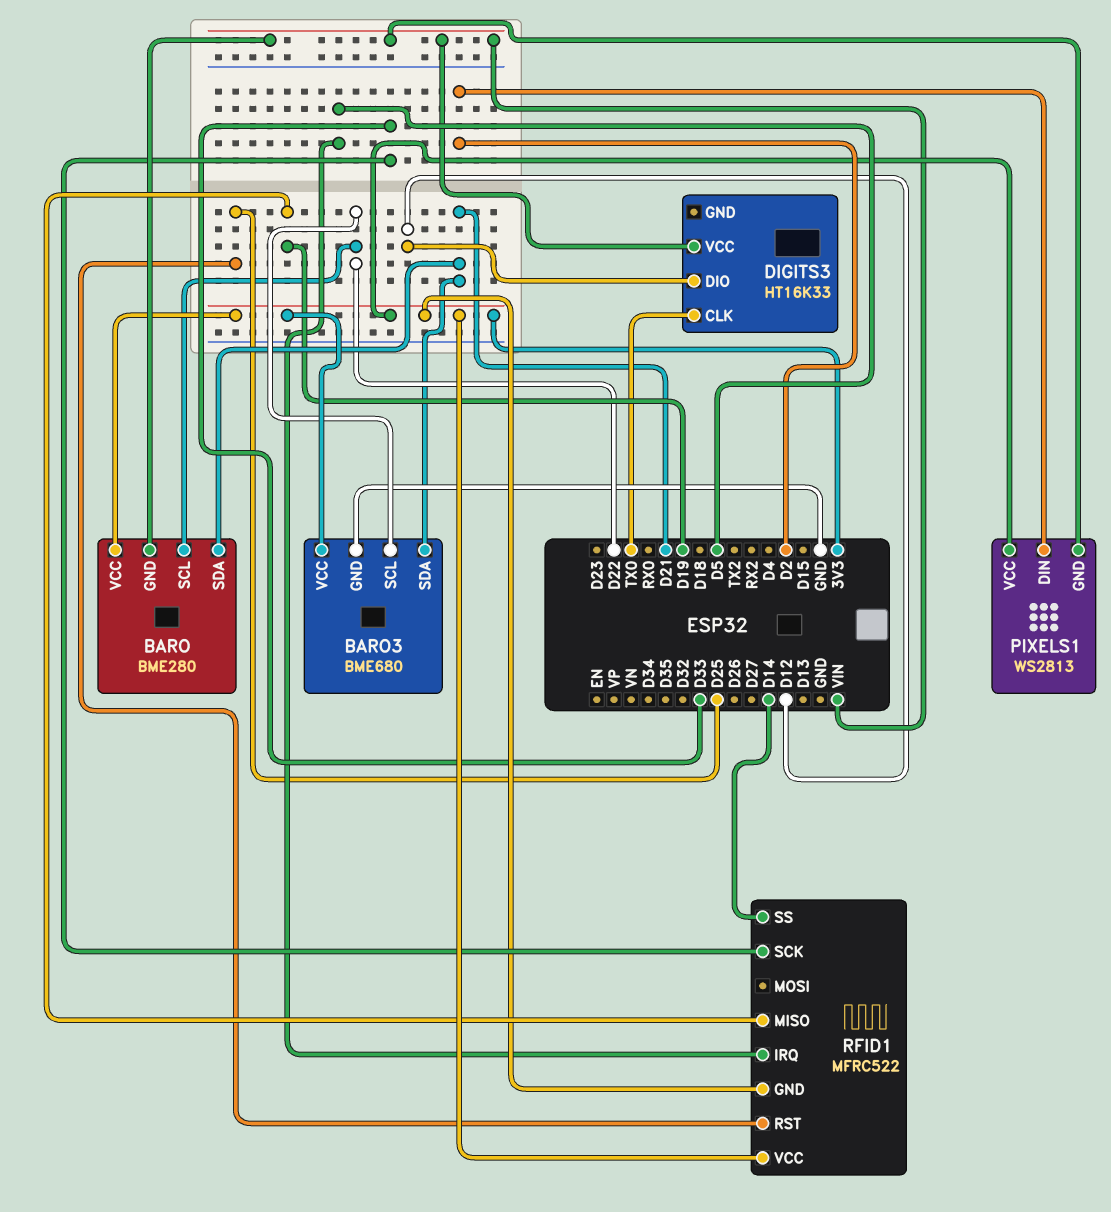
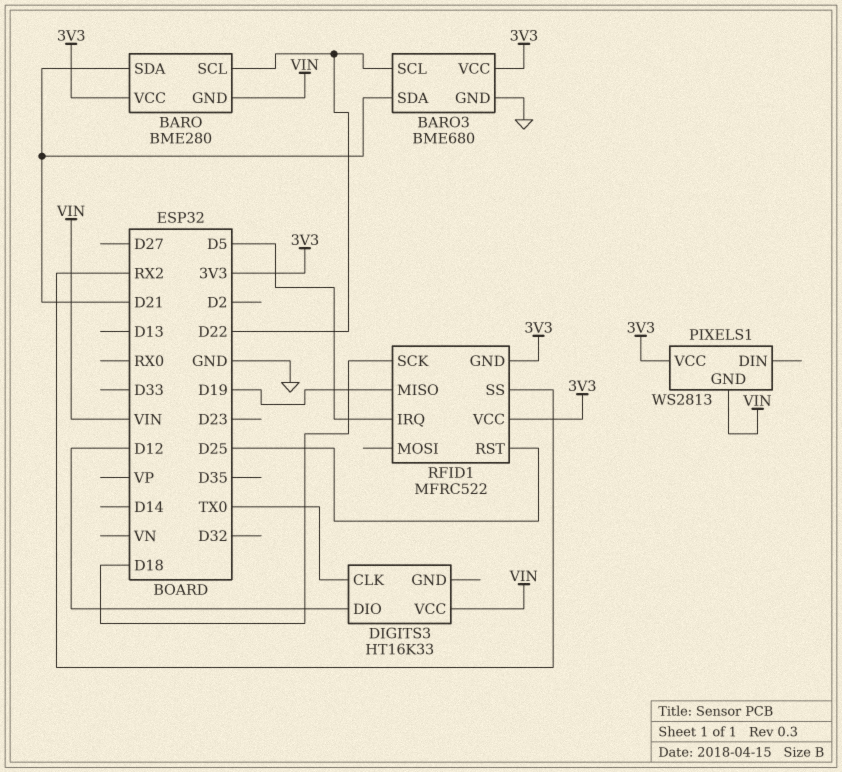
PIXELS1 pin DIN: D2 -> none
RFID1 pin SCK: D33 -> D18
RFID1 pin SS: D14 -> RX2

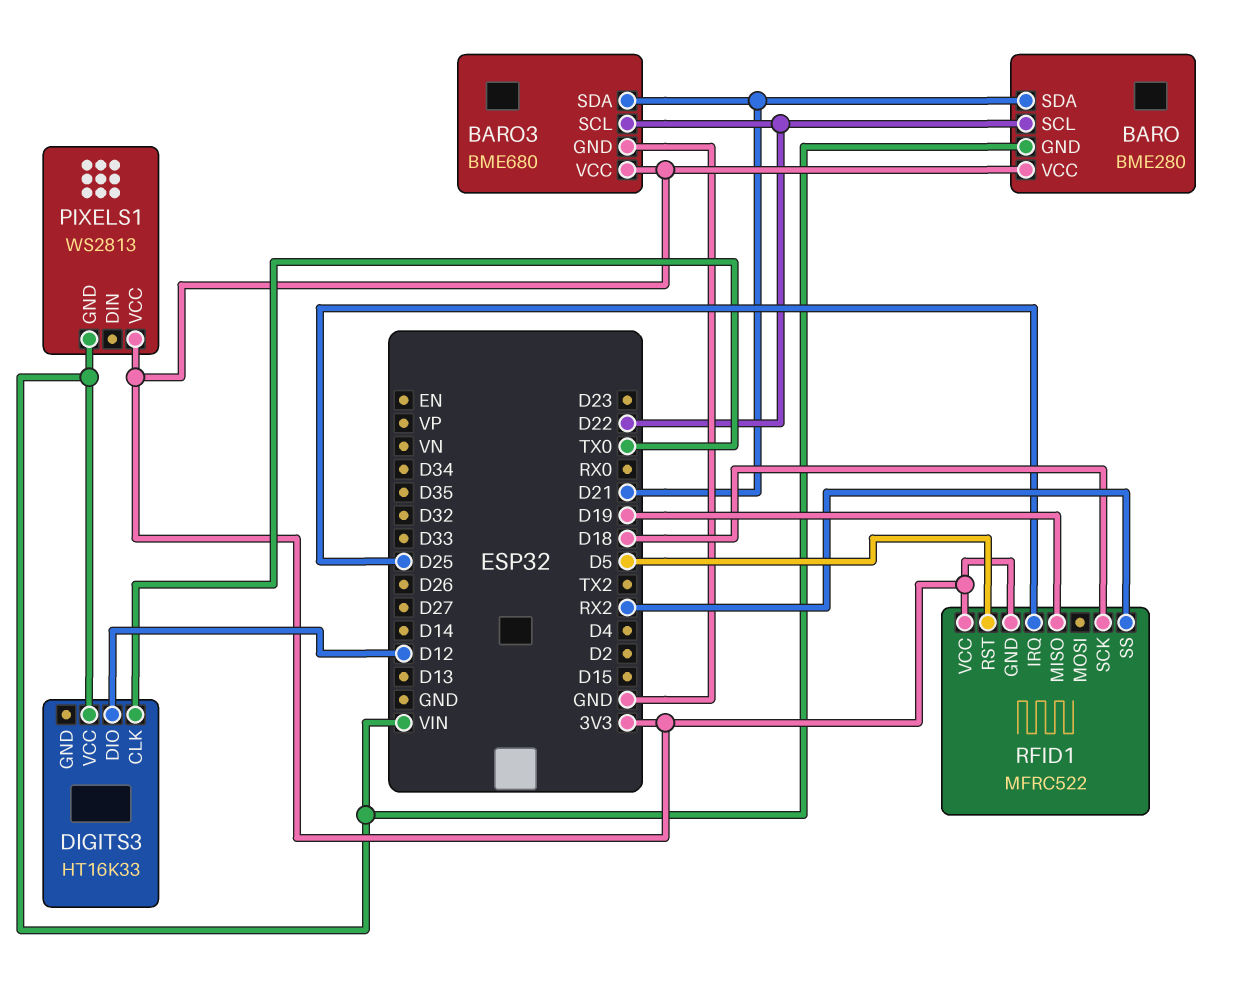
RFID1 pin IRQ: D5 -> D25
RFID1 pin RST: D25 -> D5

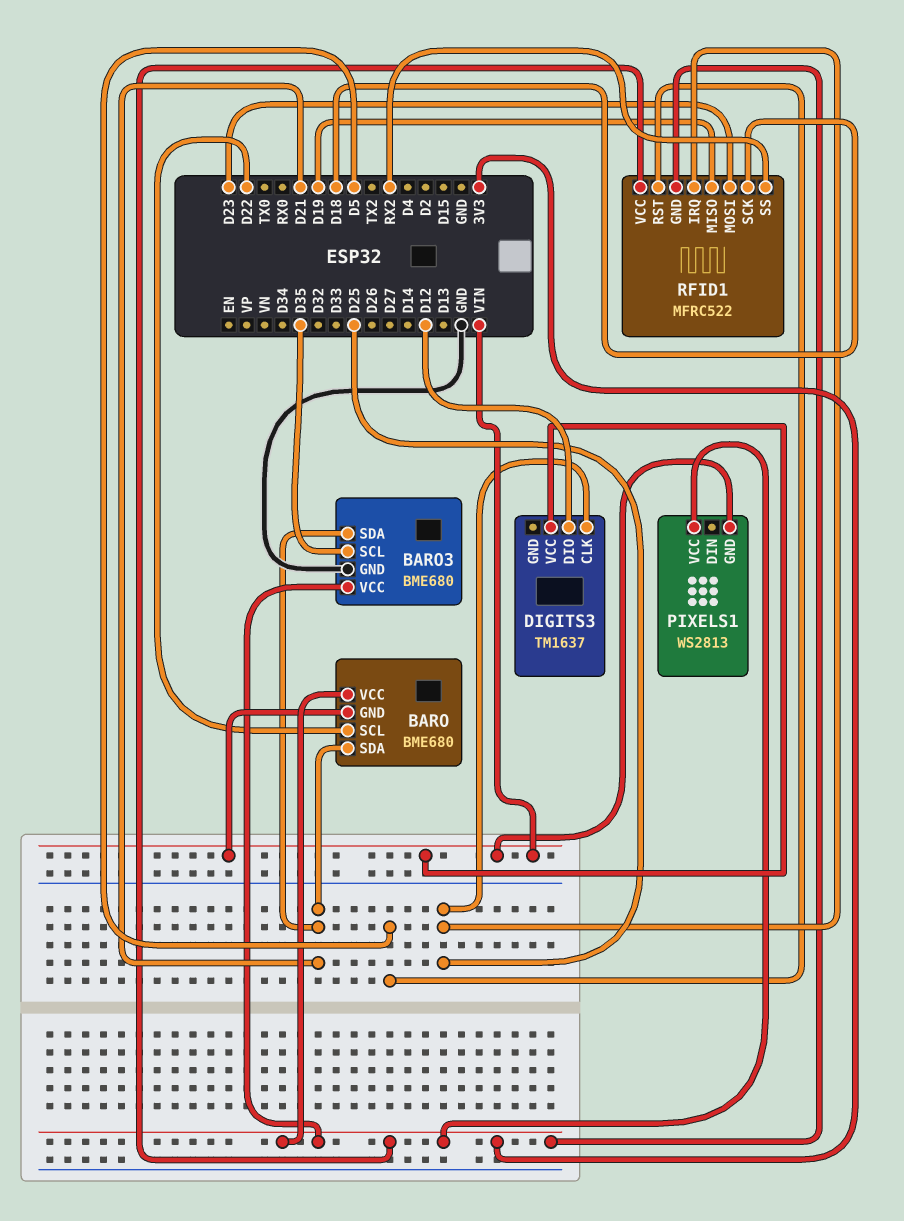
BARO: BME280 -> BME680
BARO3 pin SCL: D22 -> D35
DIGITS3: HT16K33 -> TM1637
DIGITS3 pin CLK: TX0 -> D25
RFID1 pin MOSI: none -> D23

